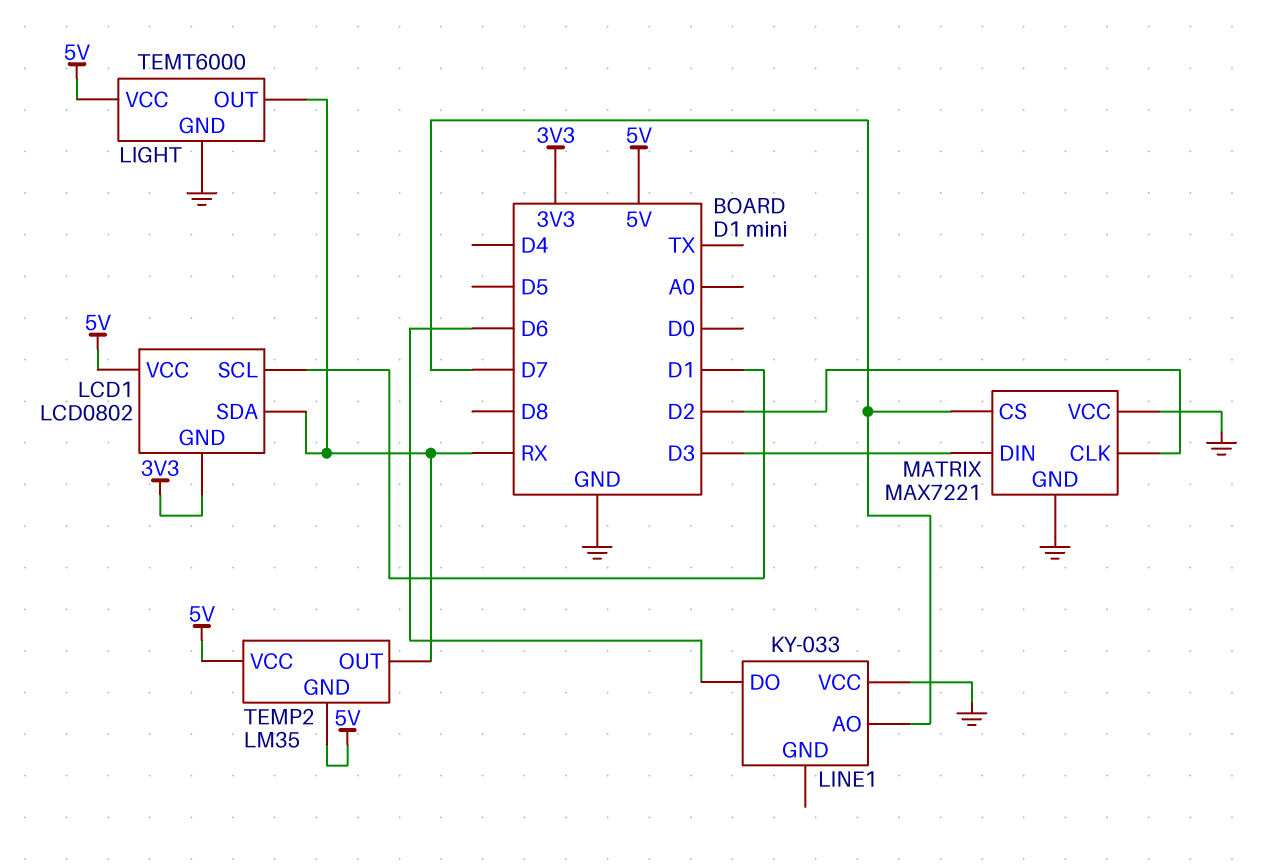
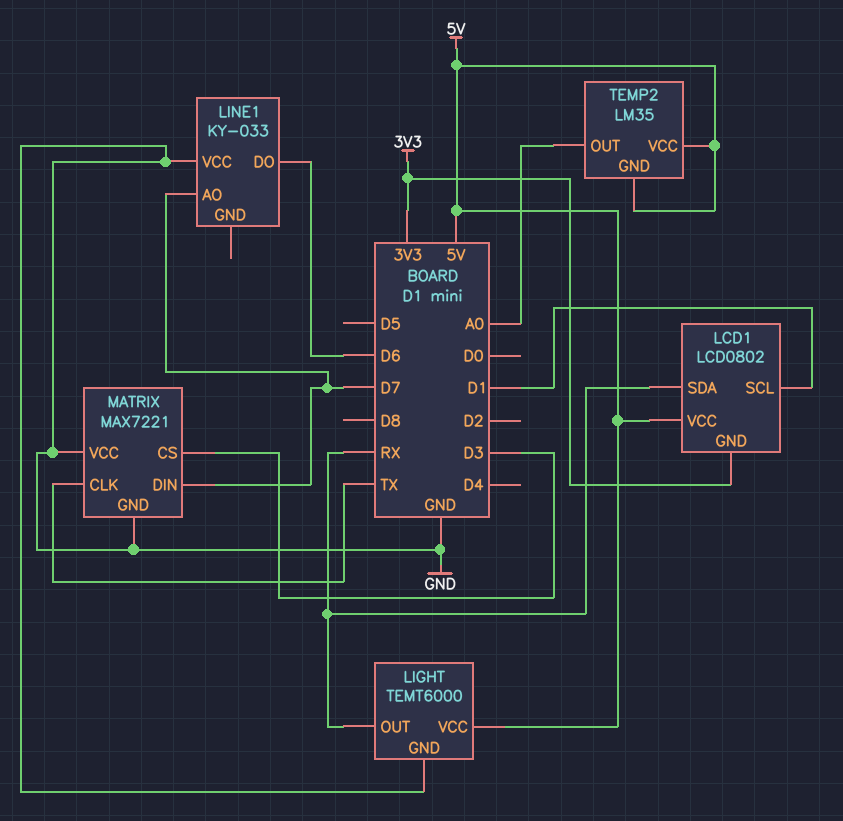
MATRIX pin CLK: D2 -> TX
MATRIX pin CS: D7 -> D3
MATRIX pin DIN: D3 -> D7
TEMP2 pin OUT: RX -> A0

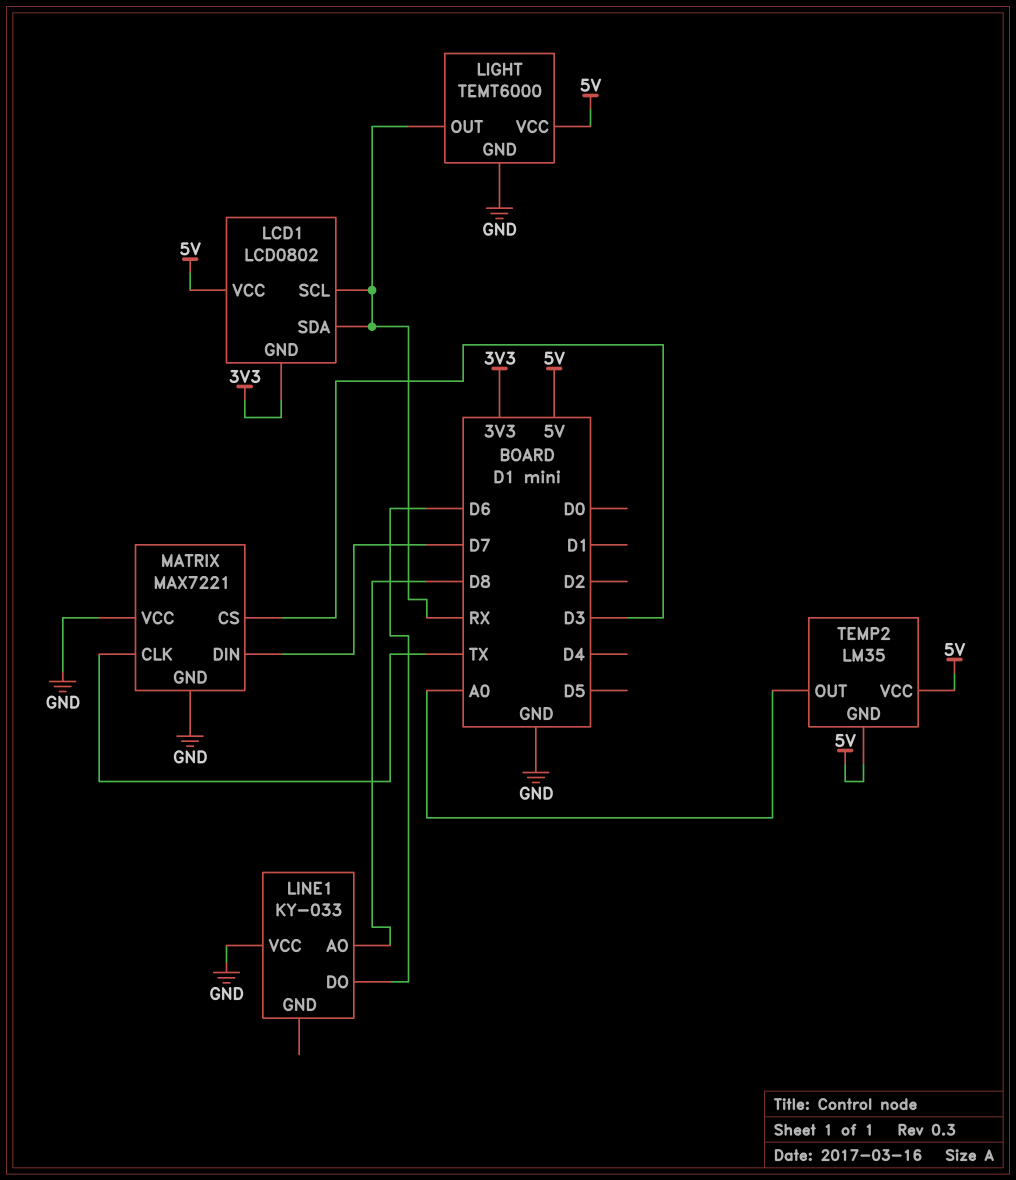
LCD1 pin SCL: D1 -> RX
LINE1 pin AO: D7 -> D8

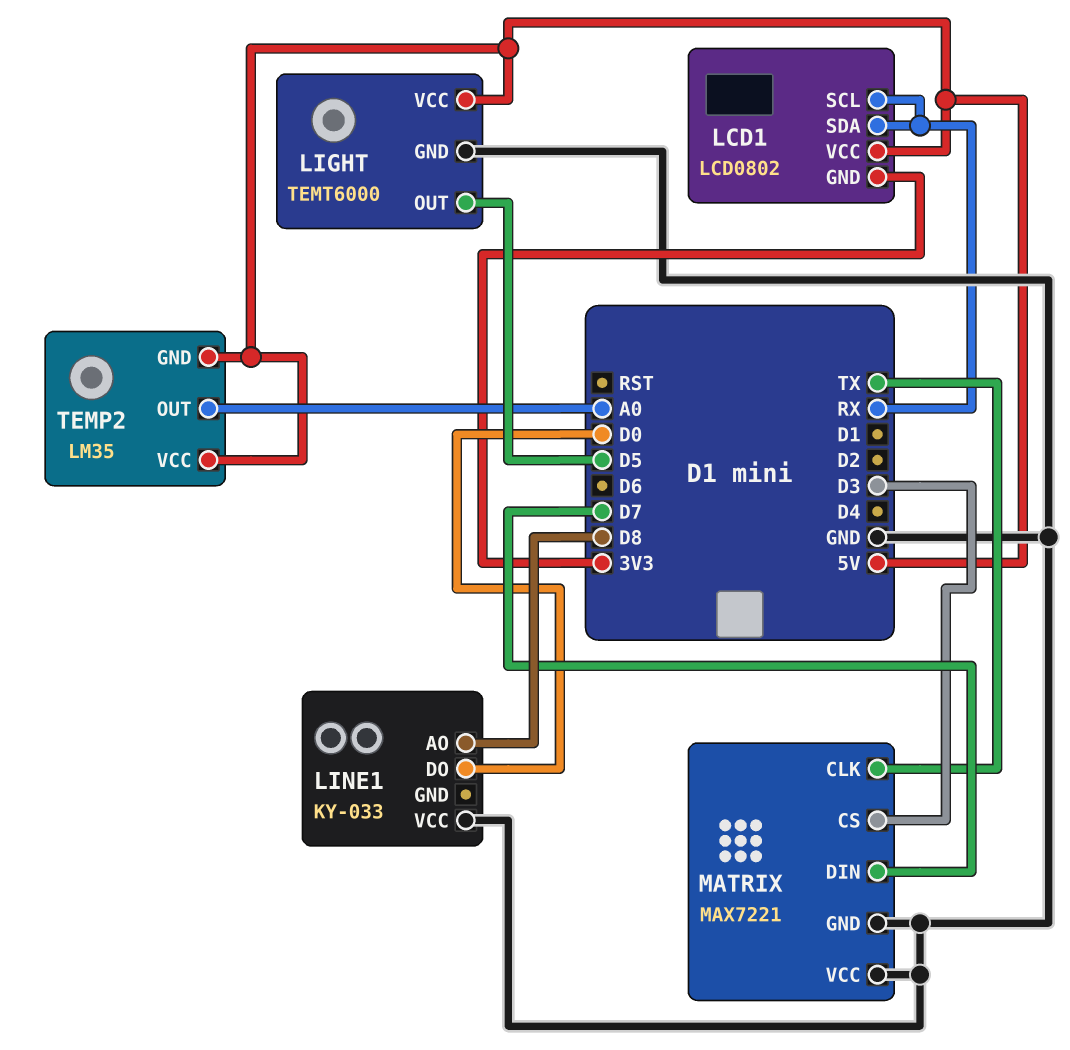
LIGHT pin OUT: RX -> D5
LINE1 pin DO: D6 -> D0

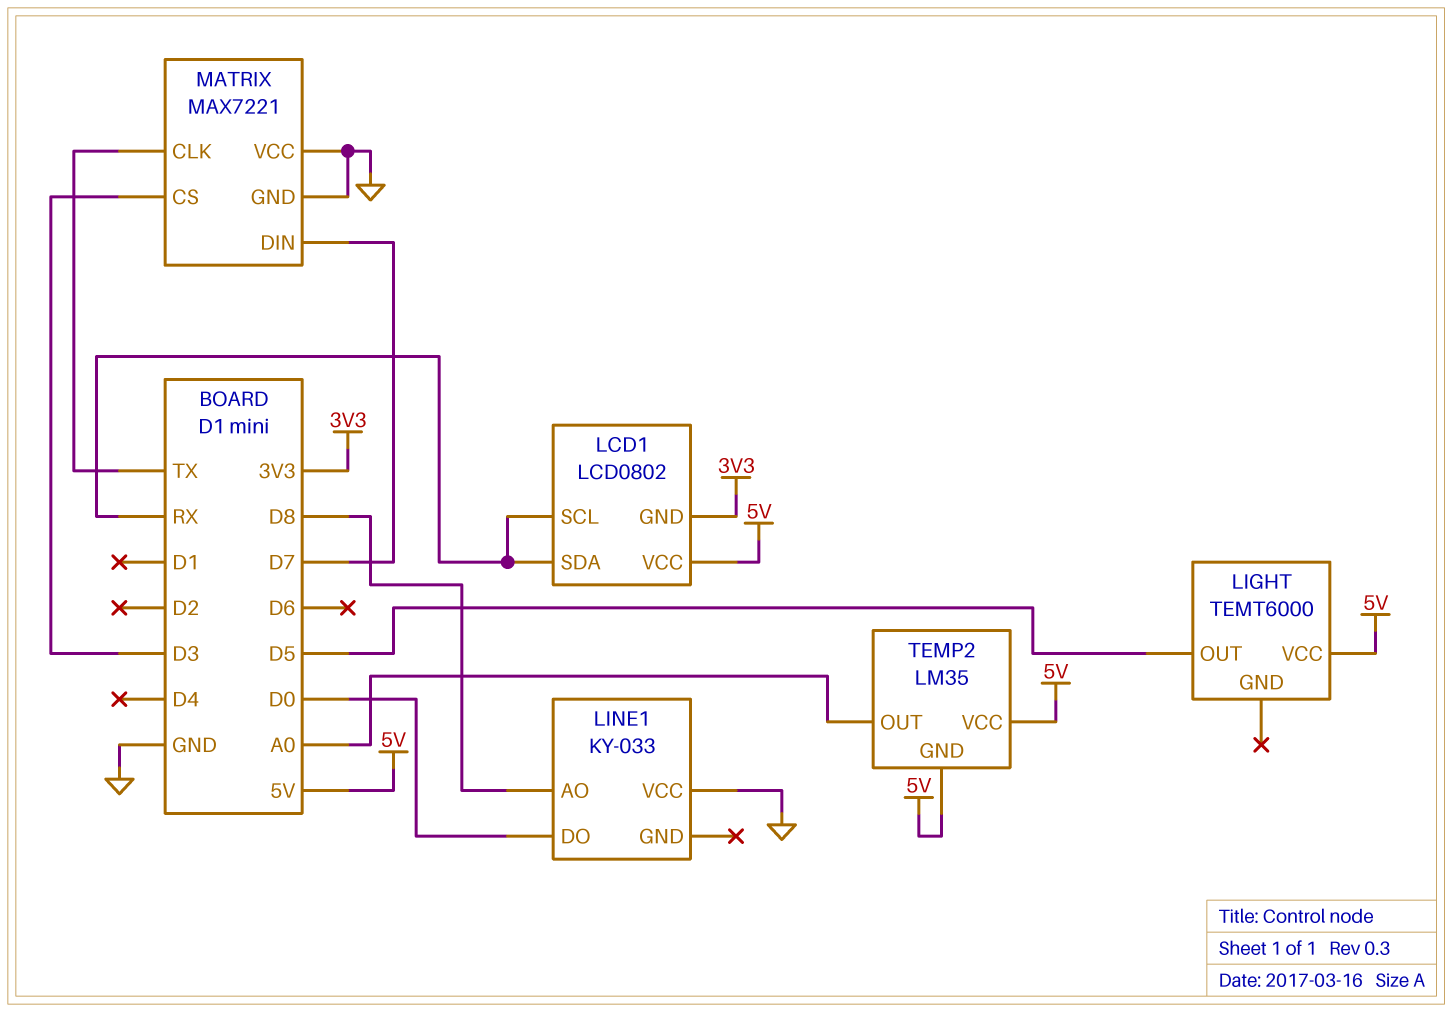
LIGHT pin GND: GND -> none

